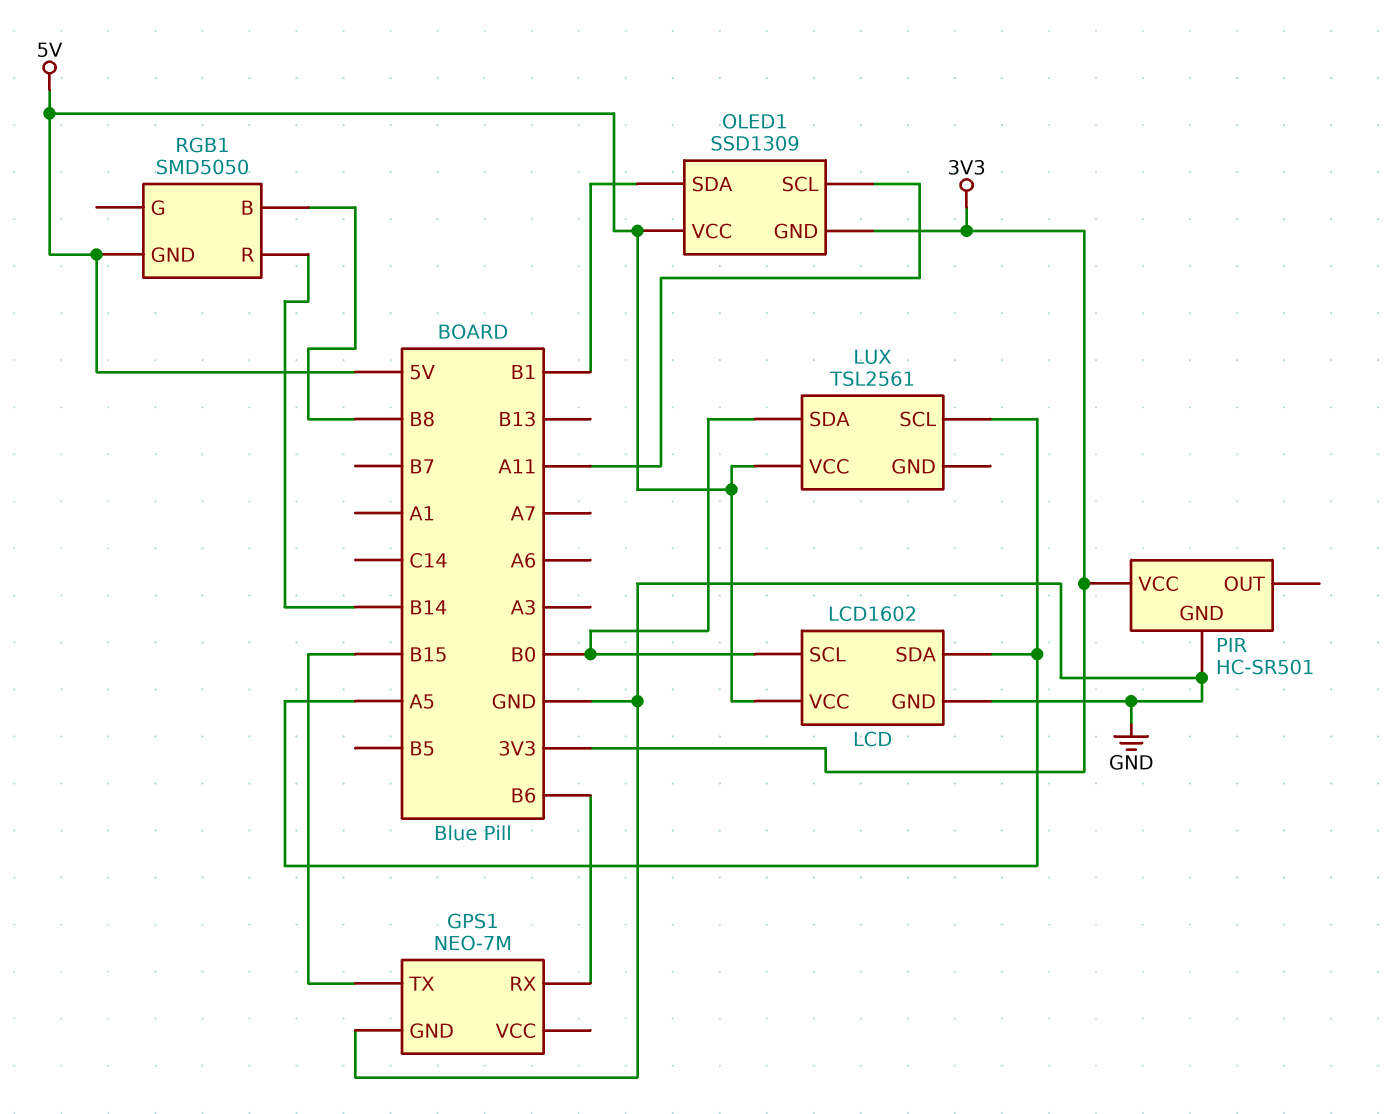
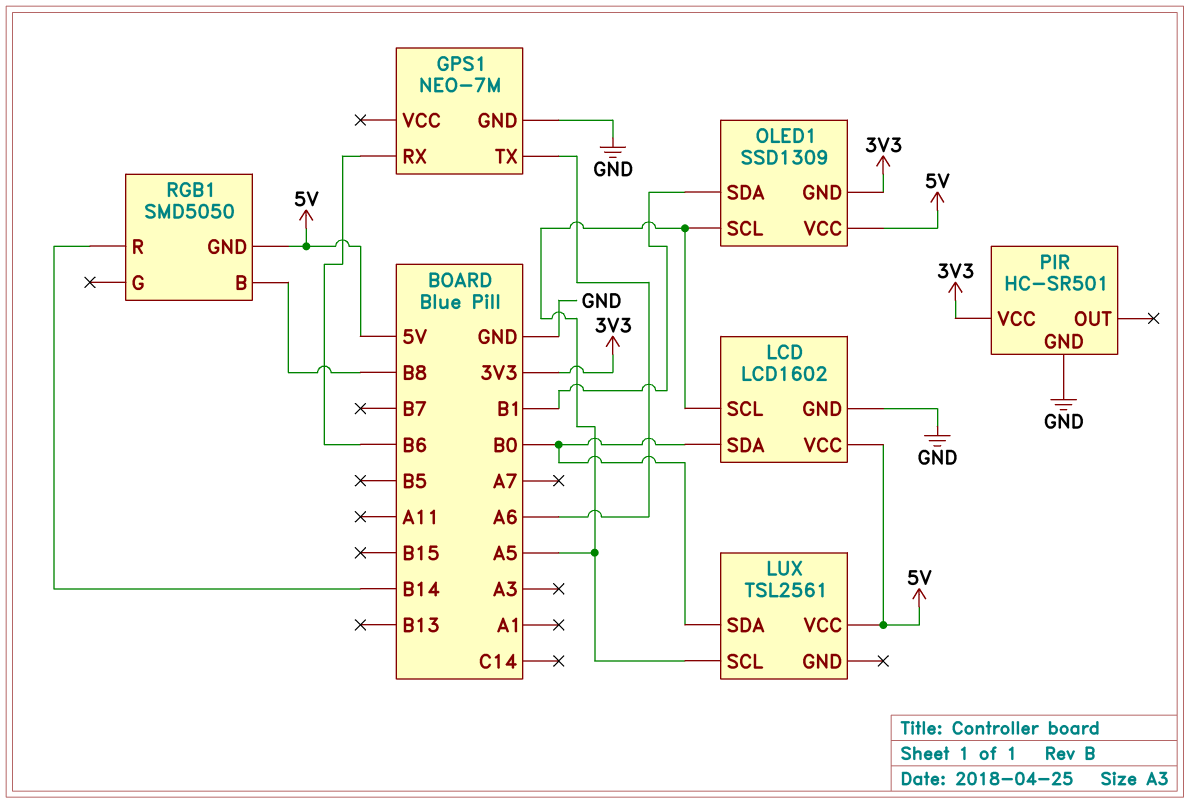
GPS1 pin TX: B15 -> A6
LCD pin SCL: B0 -> A5
LCD pin SDA: A5 -> B0
OLED1 pin SCL: A11 -> A5

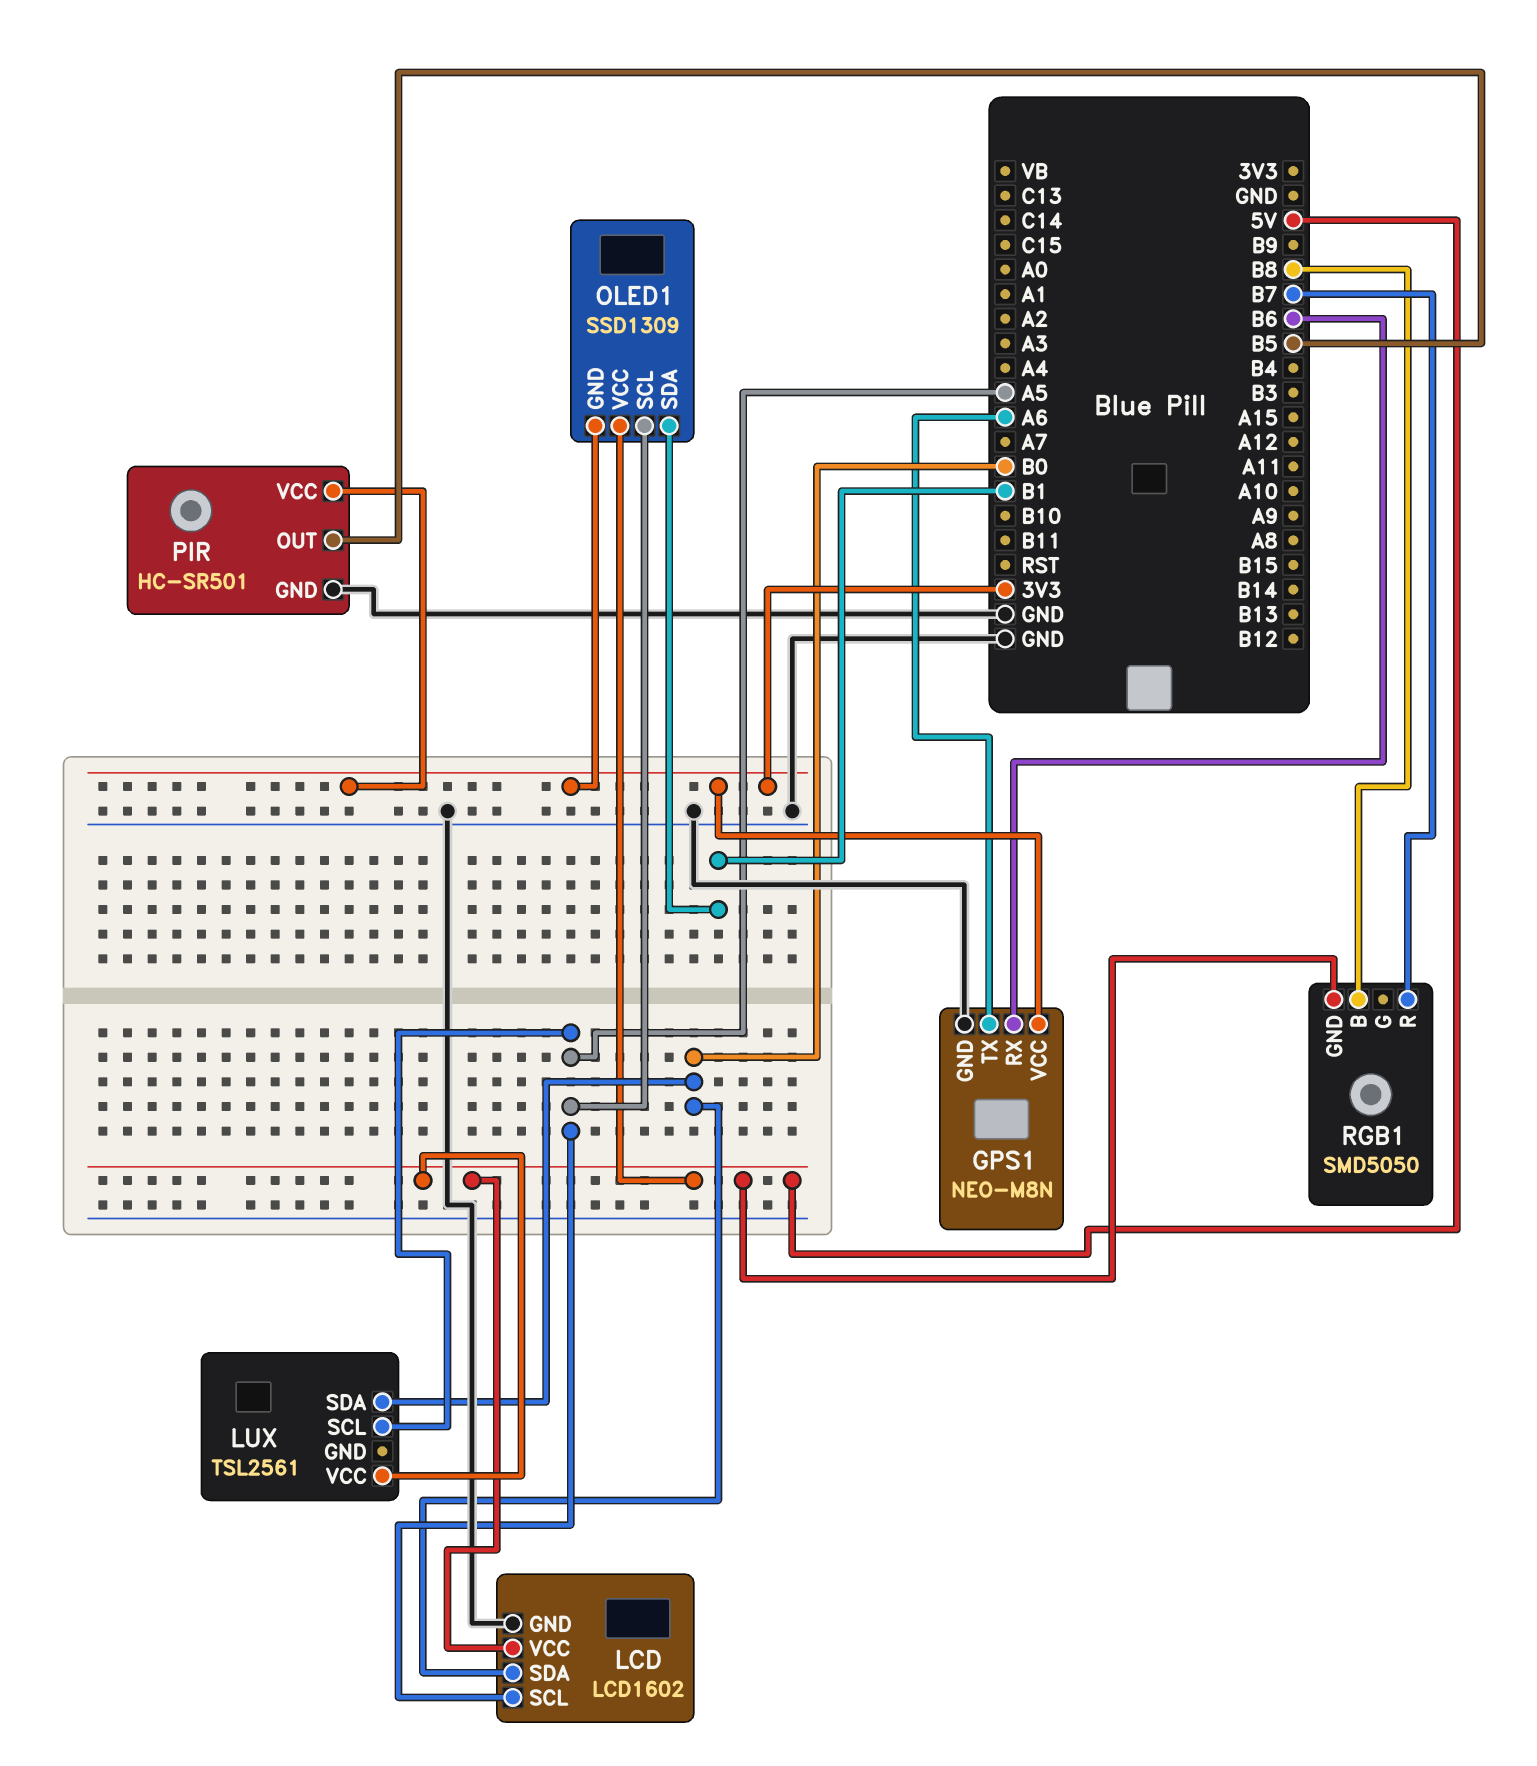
GPS1: NEO-7M -> NEO-M8N
GPS1 pin VCC: none -> 3V3
PIR pin OUT: none -> B5
RGB1 pin R: B14 -> B7

